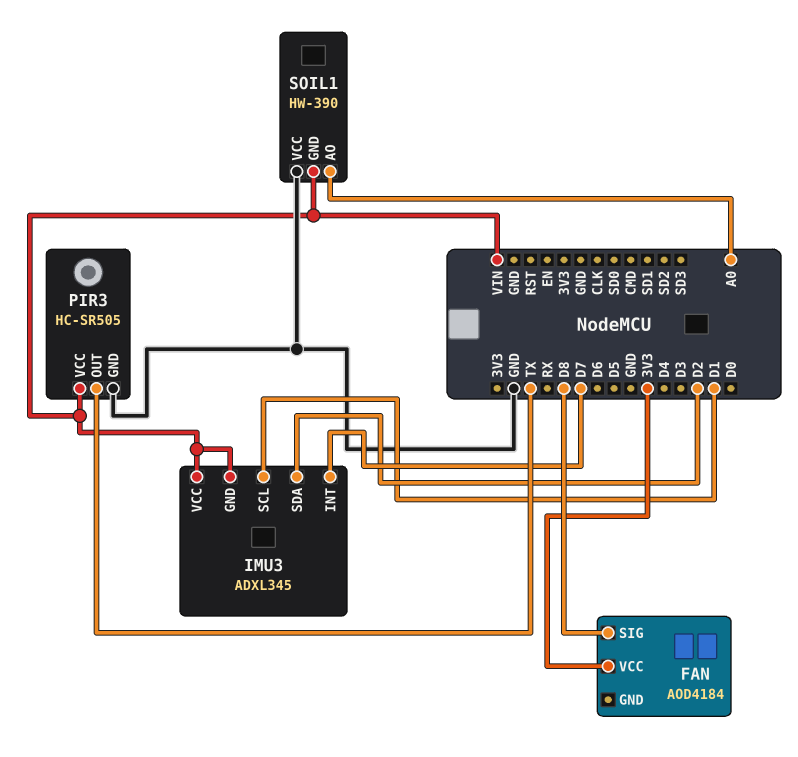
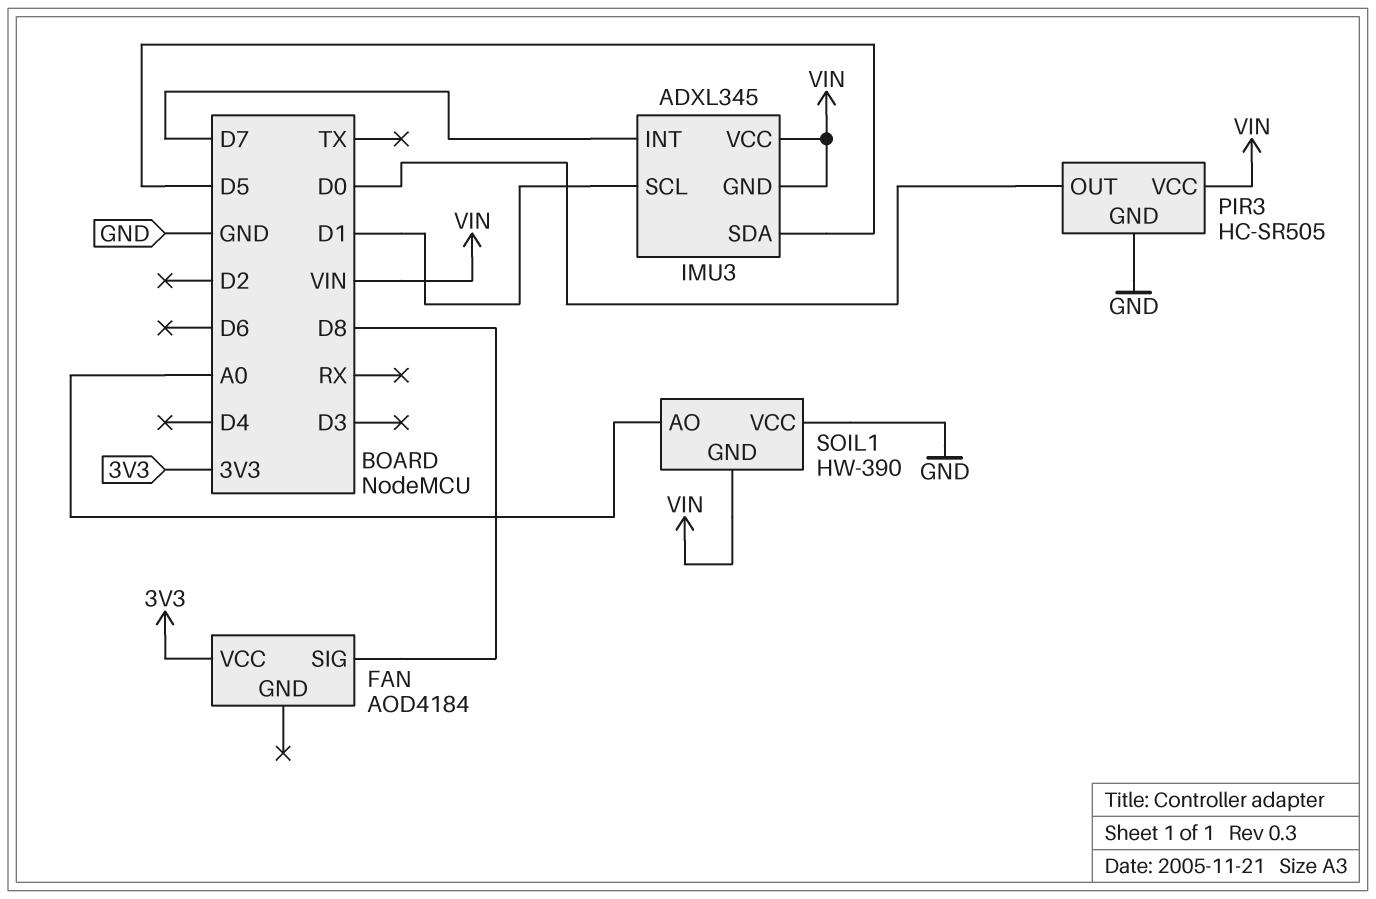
IMU3 pin SDA: D2 -> D5
PIR3 pin OUT: TX -> D0

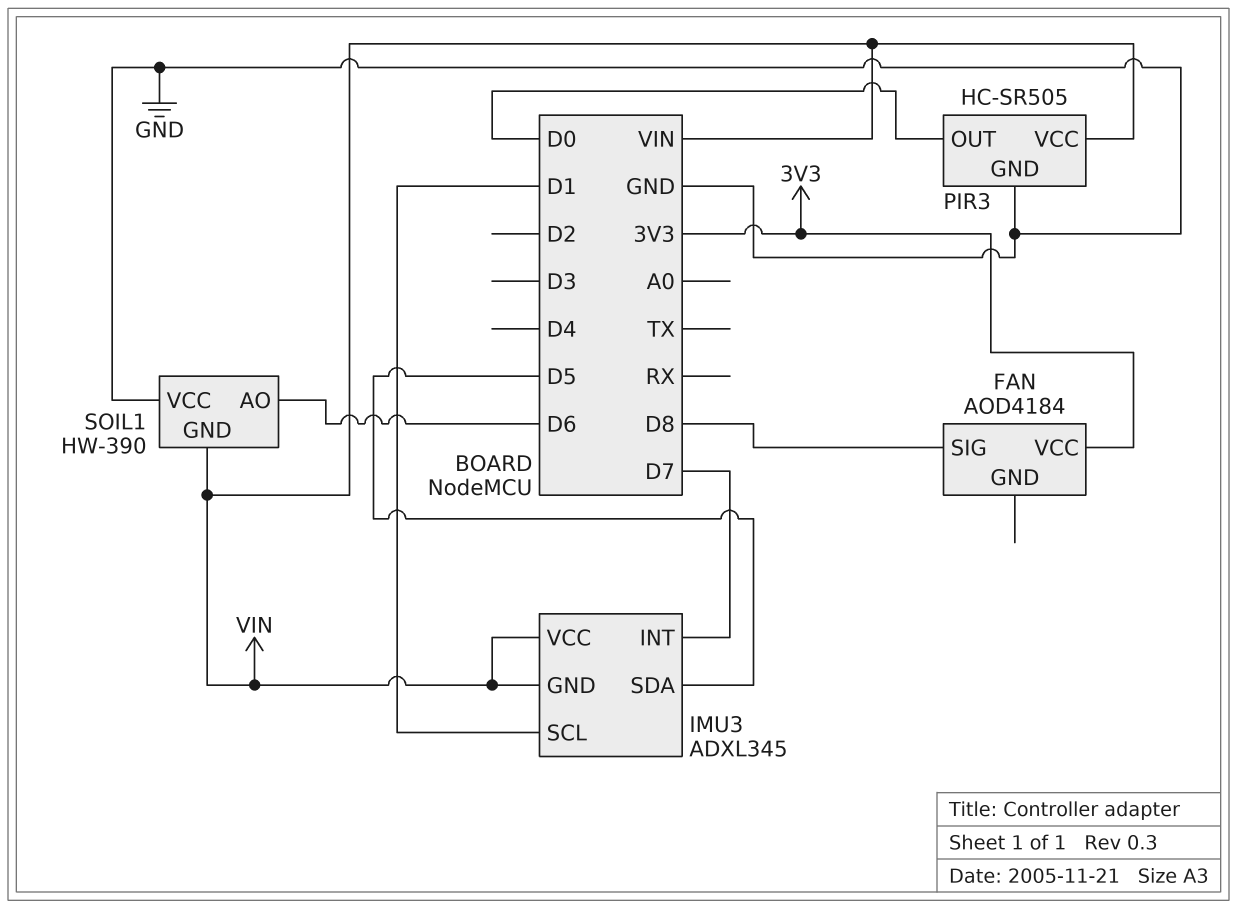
SOIL1 pin AO: A0 -> D6

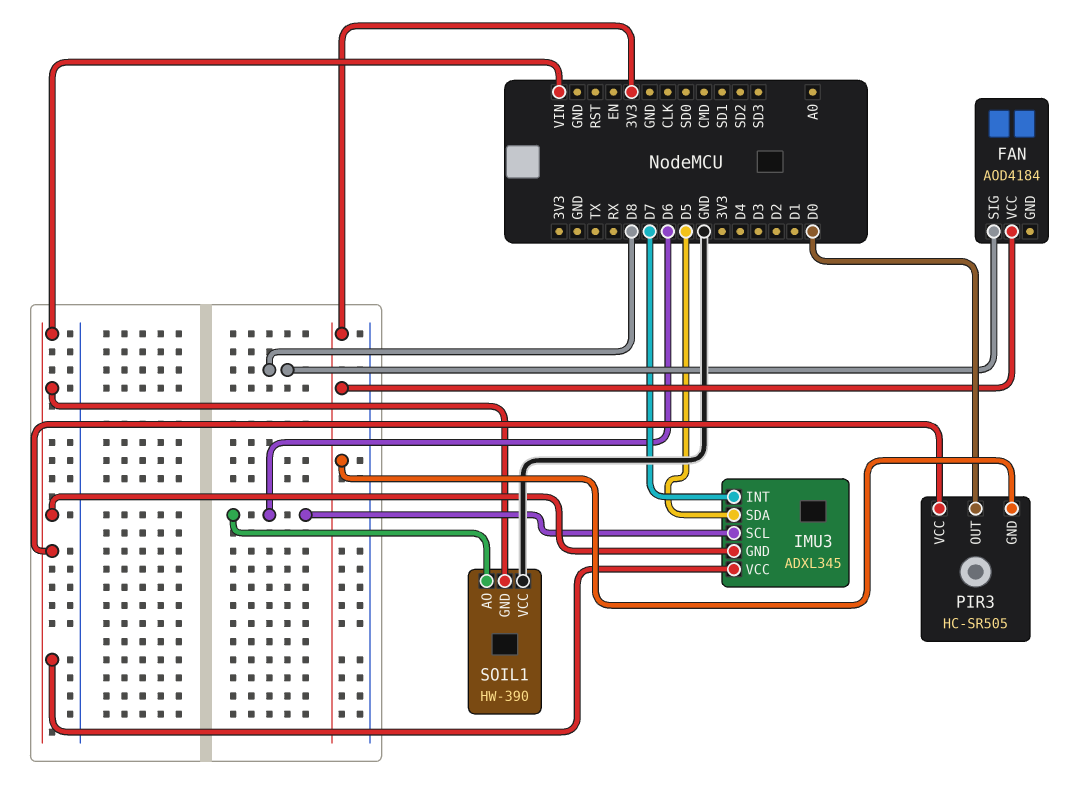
IMU3 pin SCL: D1 -> D6
PIR3 pin GND: GND -> 3V3

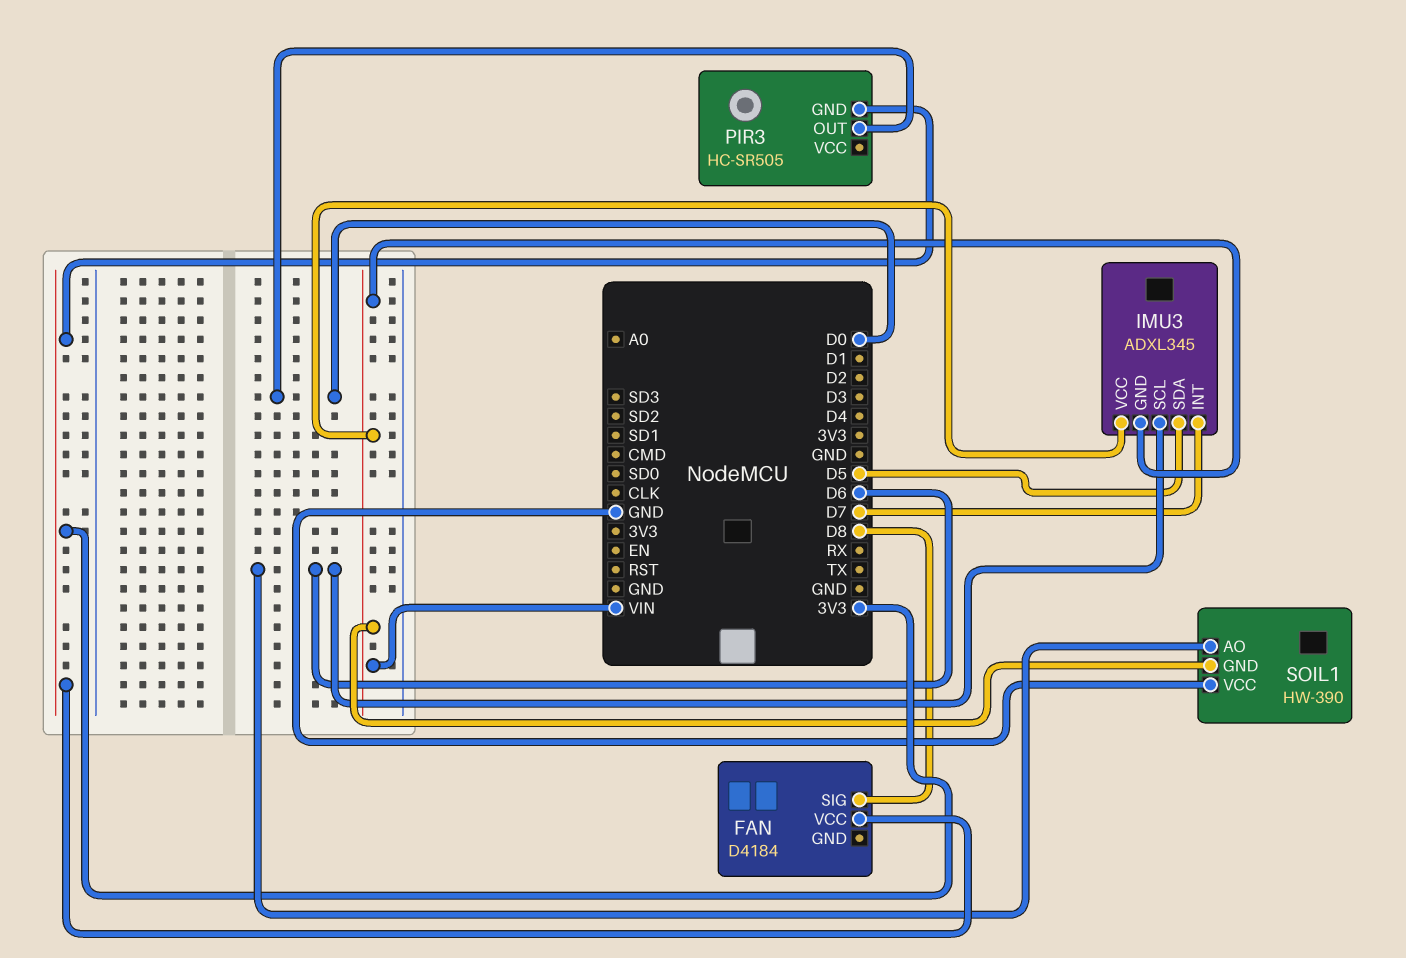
FAN: AOD4184 -> D4184
PIR3 pin VCC: VIN -> none

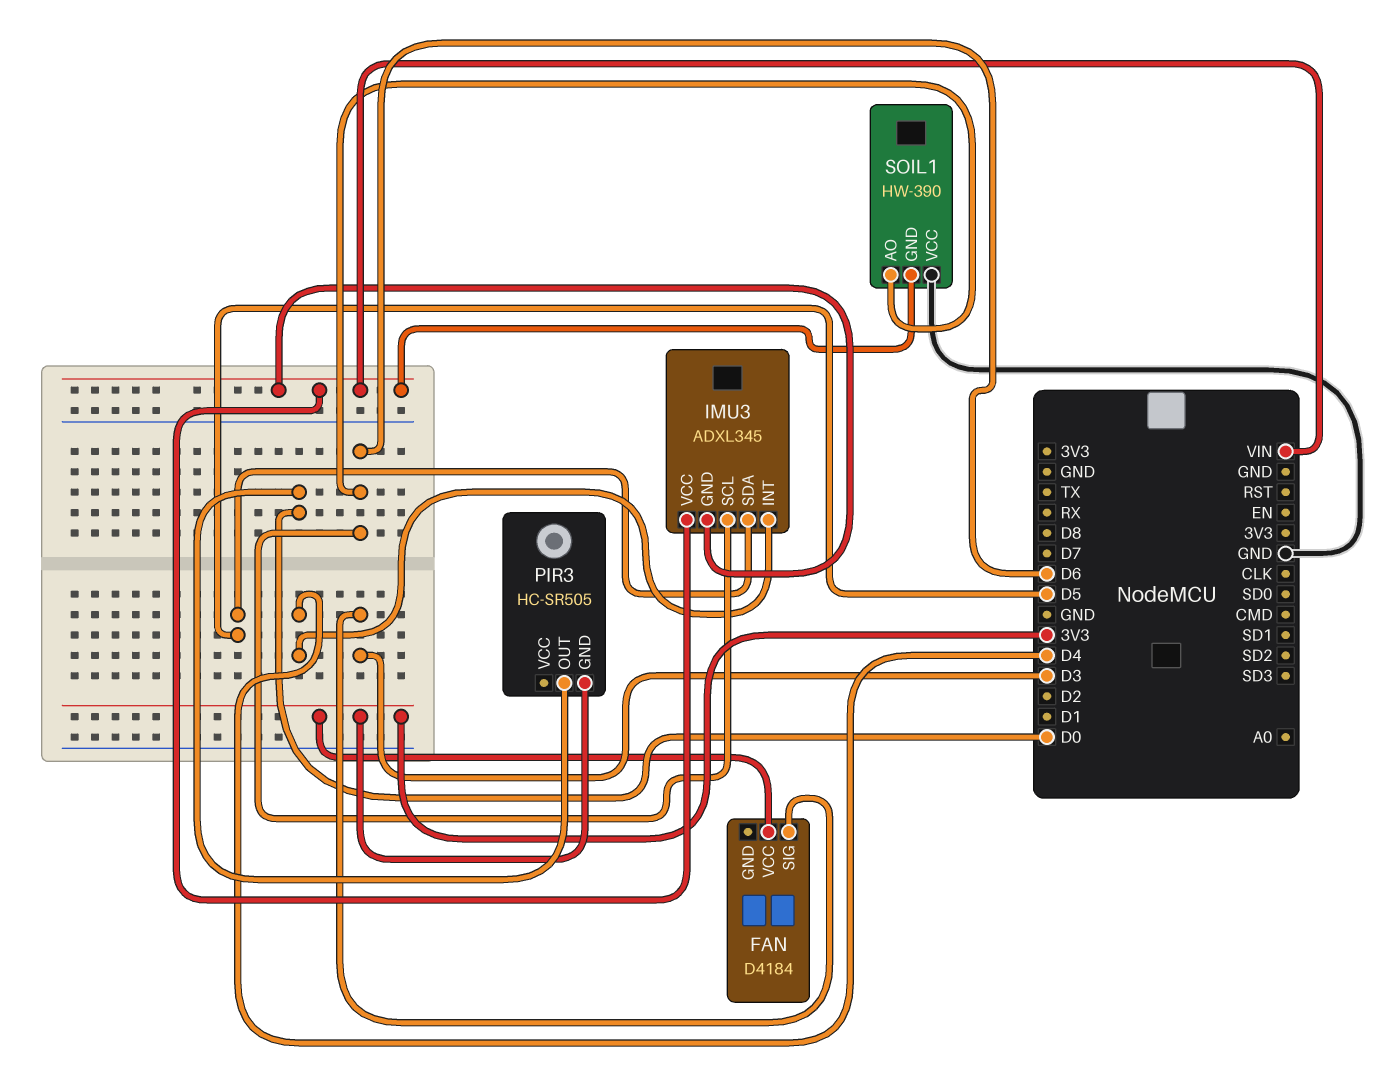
FAN pin SIG: D8 -> D3
IMU3 pin INT: D7 -> D4

